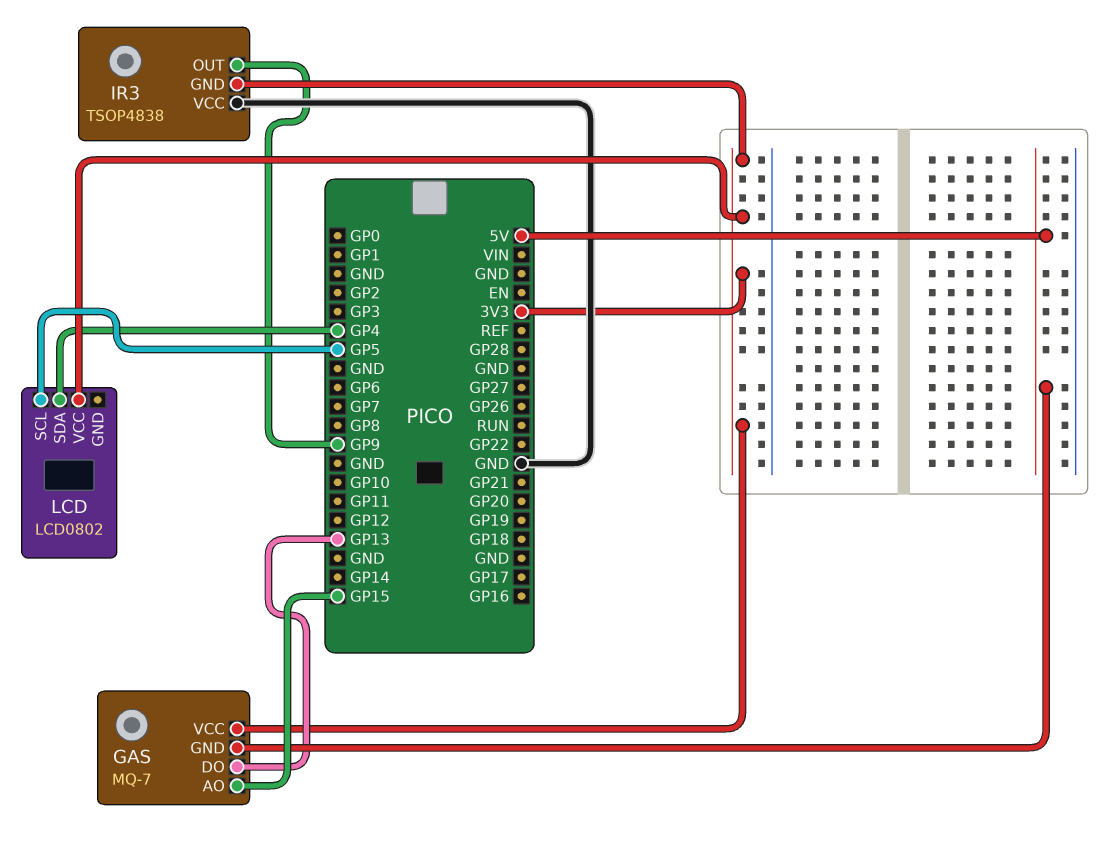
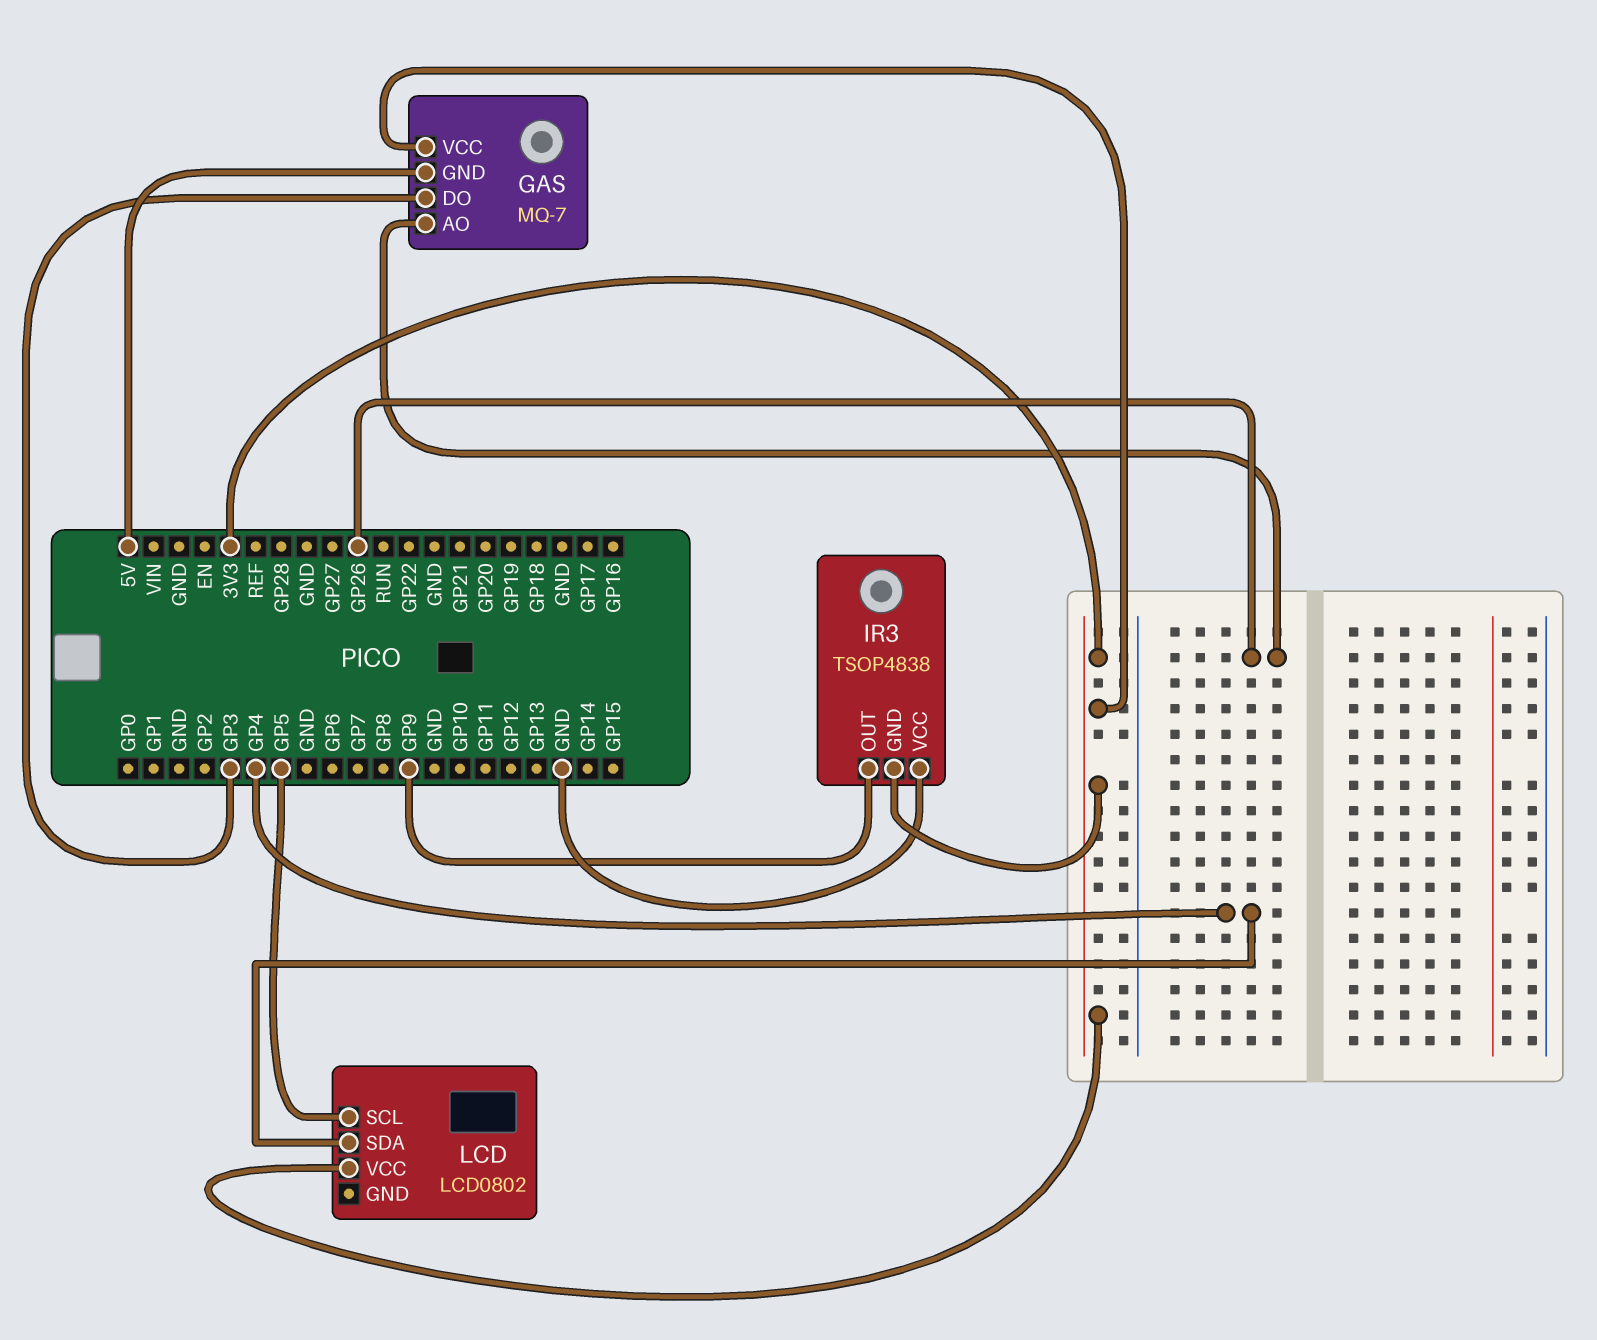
GAS pin AO: GP15 -> GP26
GAS pin DO: GP13 -> GP3

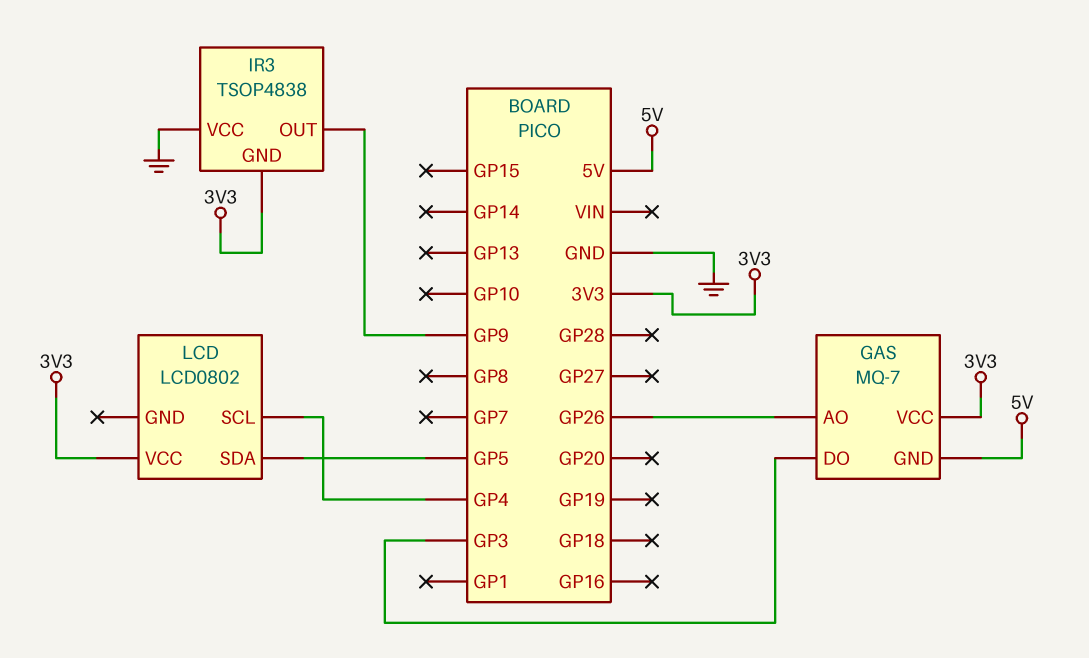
LCD pin SCL: GP5 -> GP4
LCD pin SDA: GP4 -> GP5

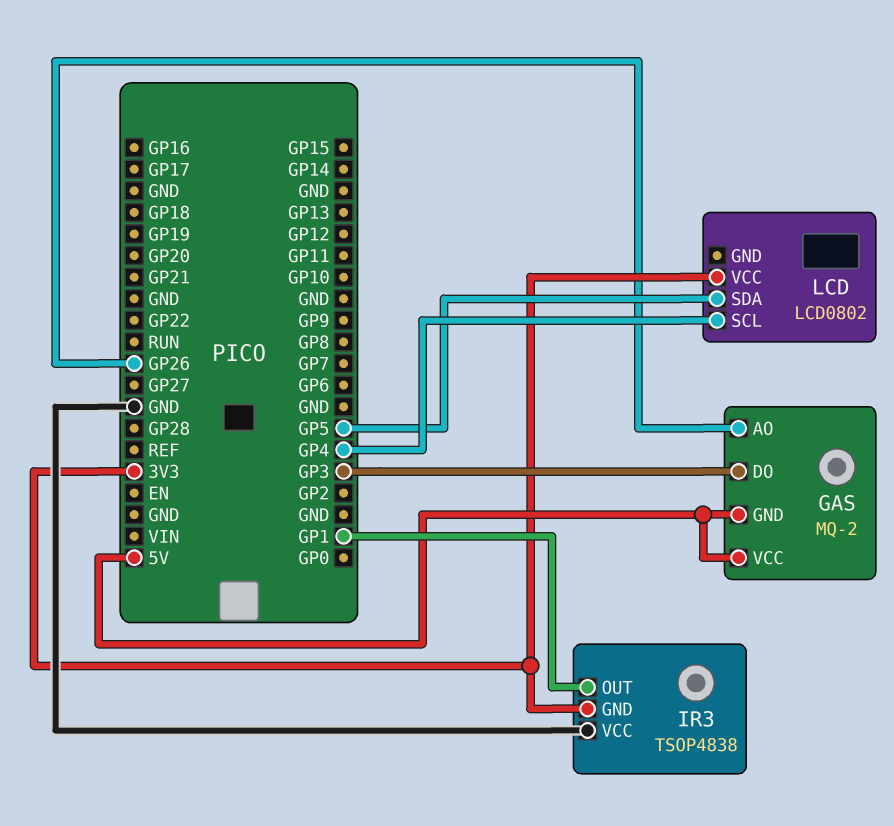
GAS: MQ-7 -> MQ-2
GAS pin VCC: 3V3 -> 5V
IR3 pin OUT: GP9 -> GP1

